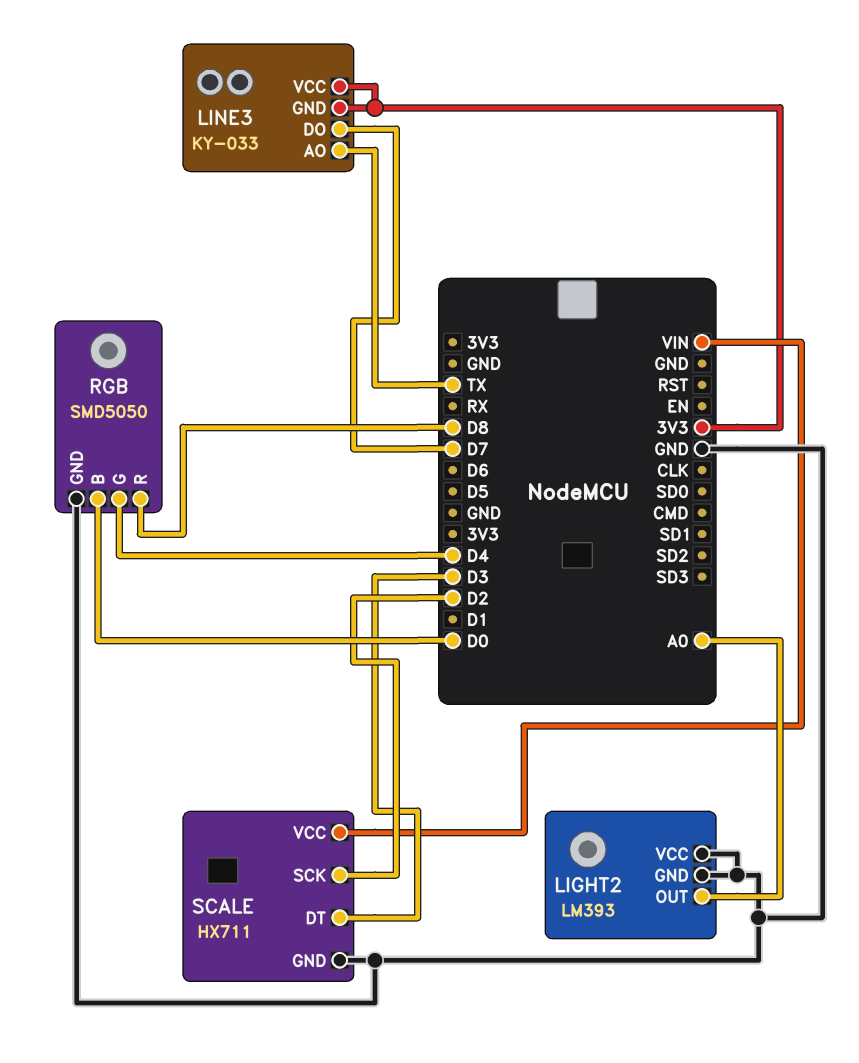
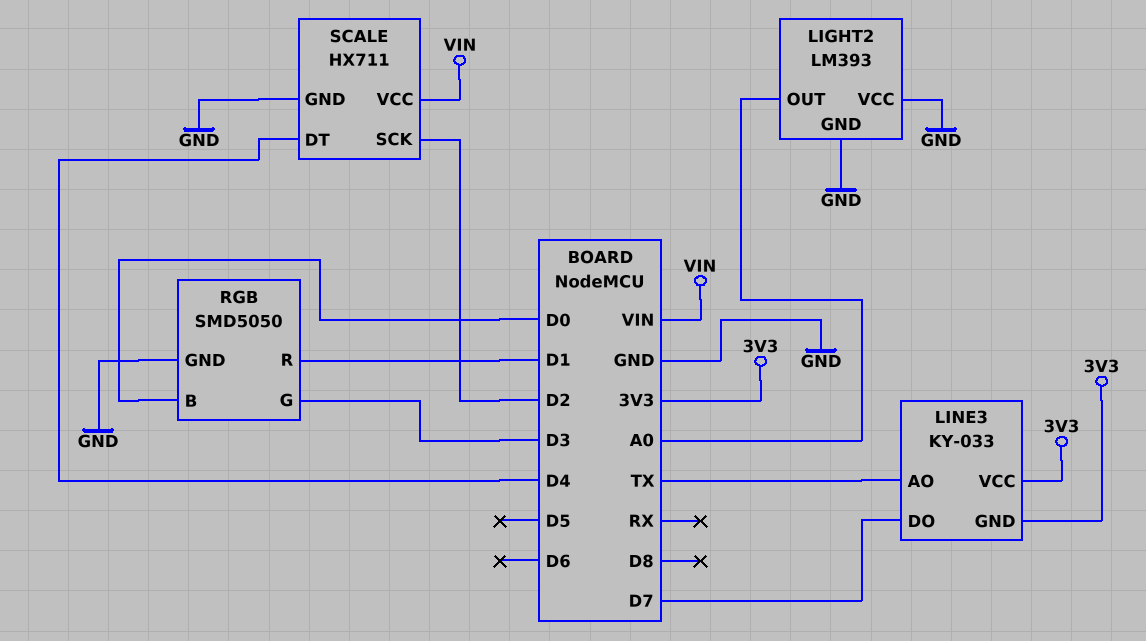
RGB pin G: D4 -> D3
RGB pin R: D8 -> D1
SCALE pin DT: D3 -> D4

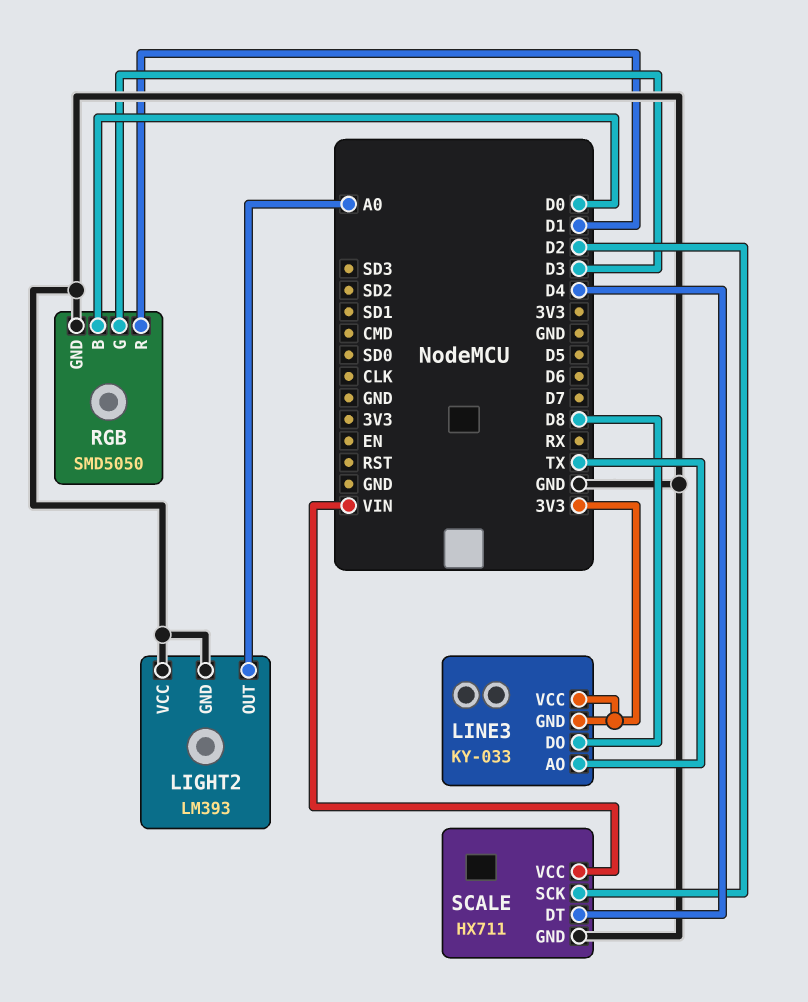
LINE3 pin DO: D7 -> D8

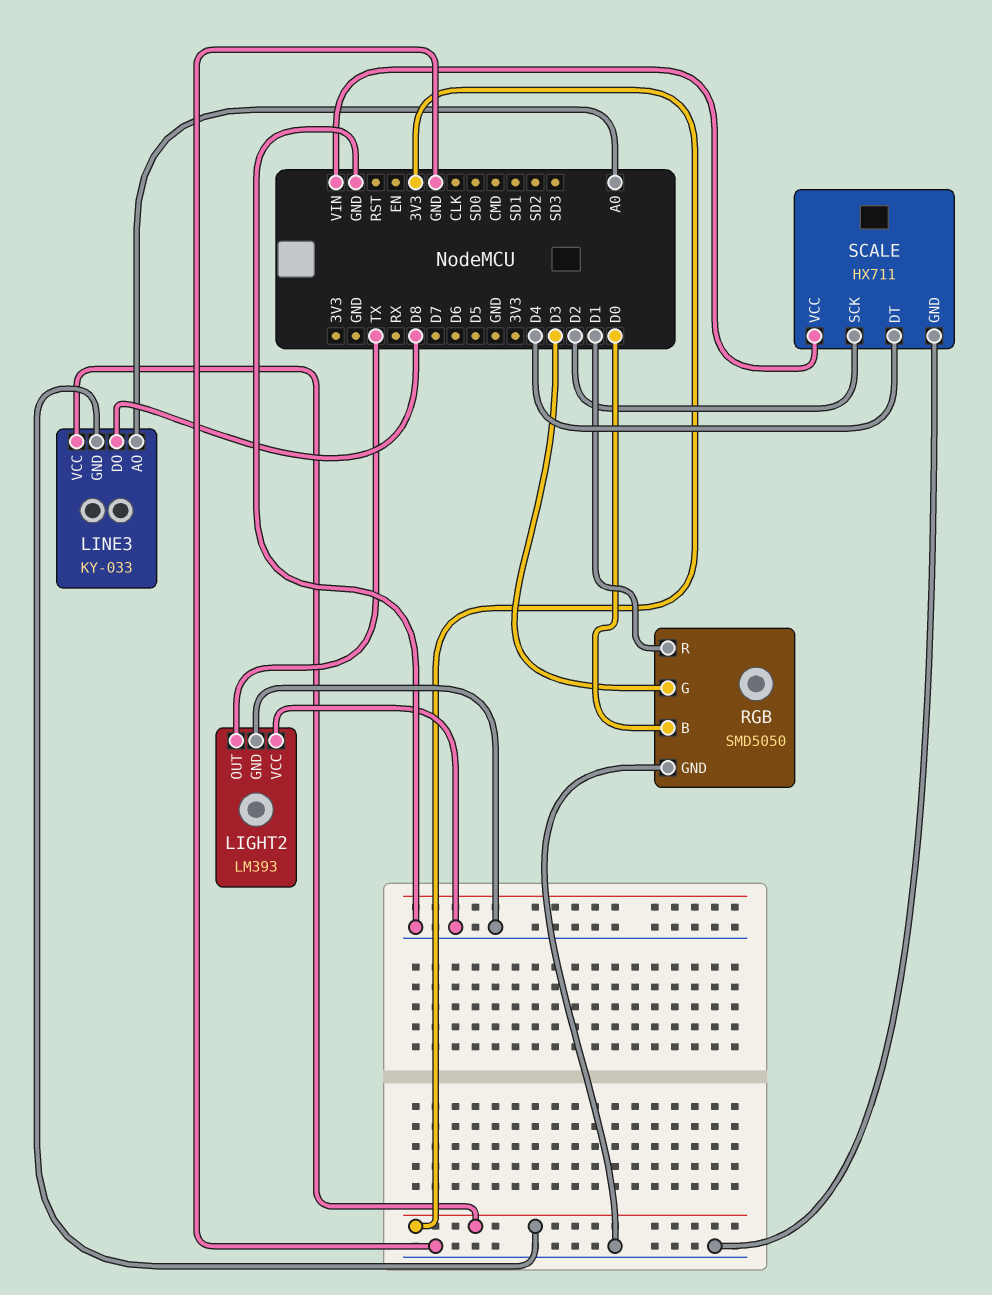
LIGHT2 pin OUT: A0 -> TX
LINE3 pin AO: TX -> A0

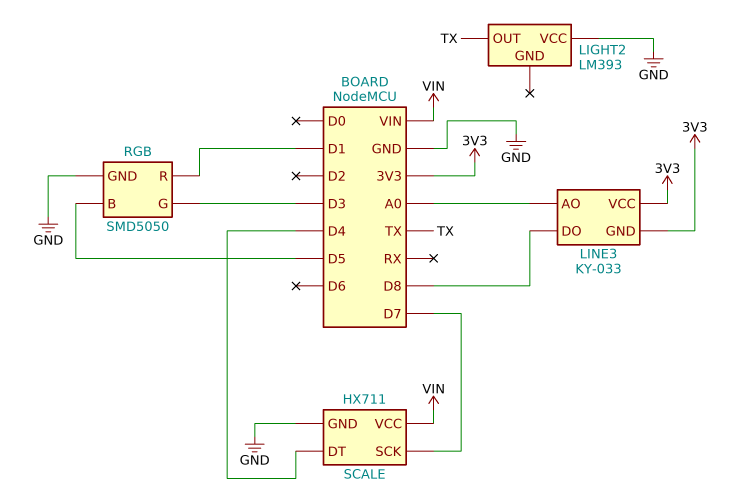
LIGHT2 pin GND: GND -> none
RGB pin B: D0 -> D5
SCALE pin SCK: D2 -> D7

